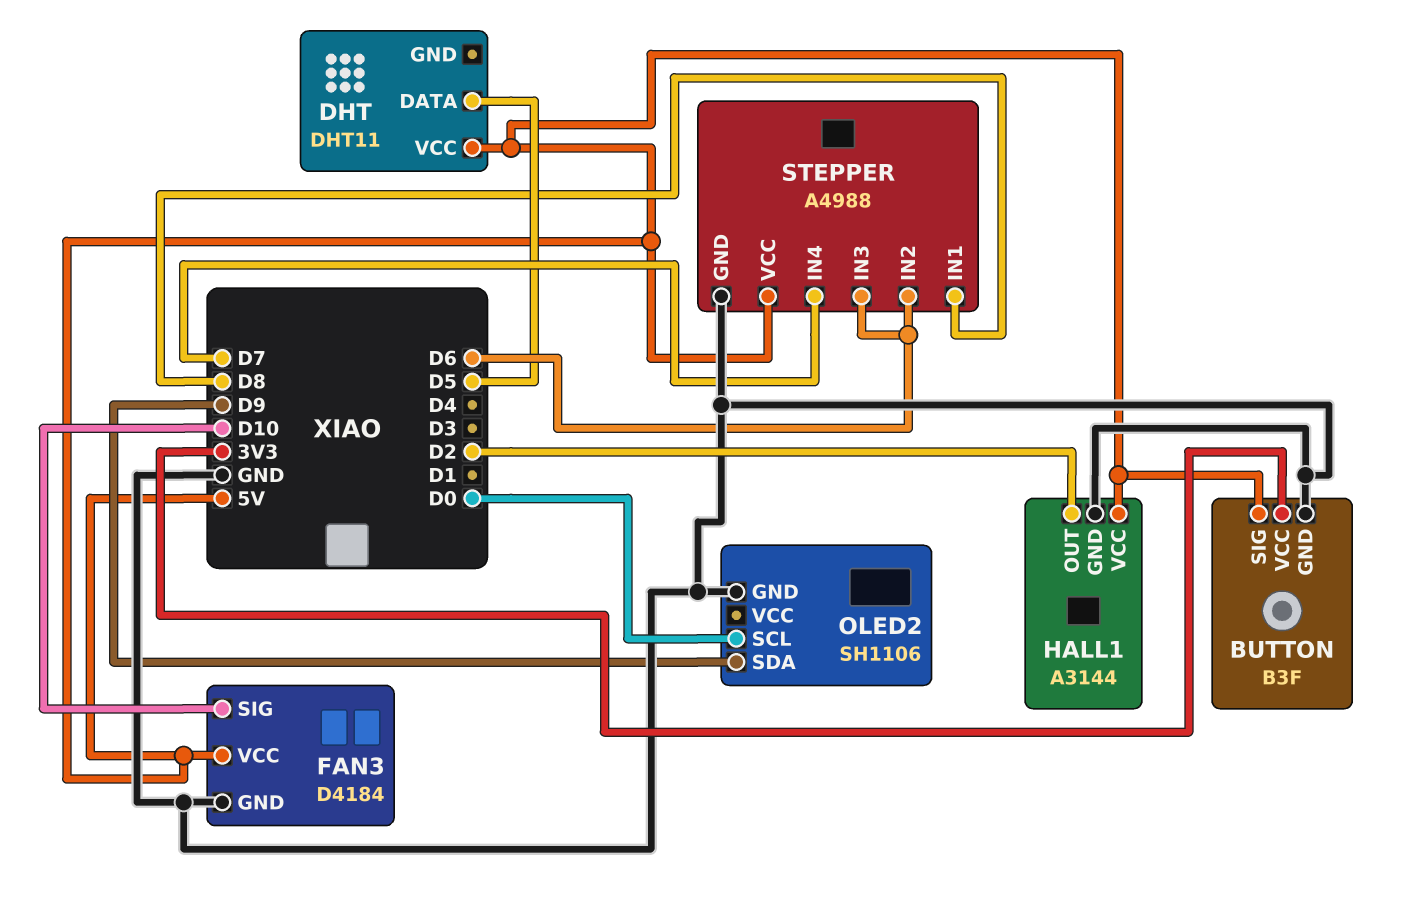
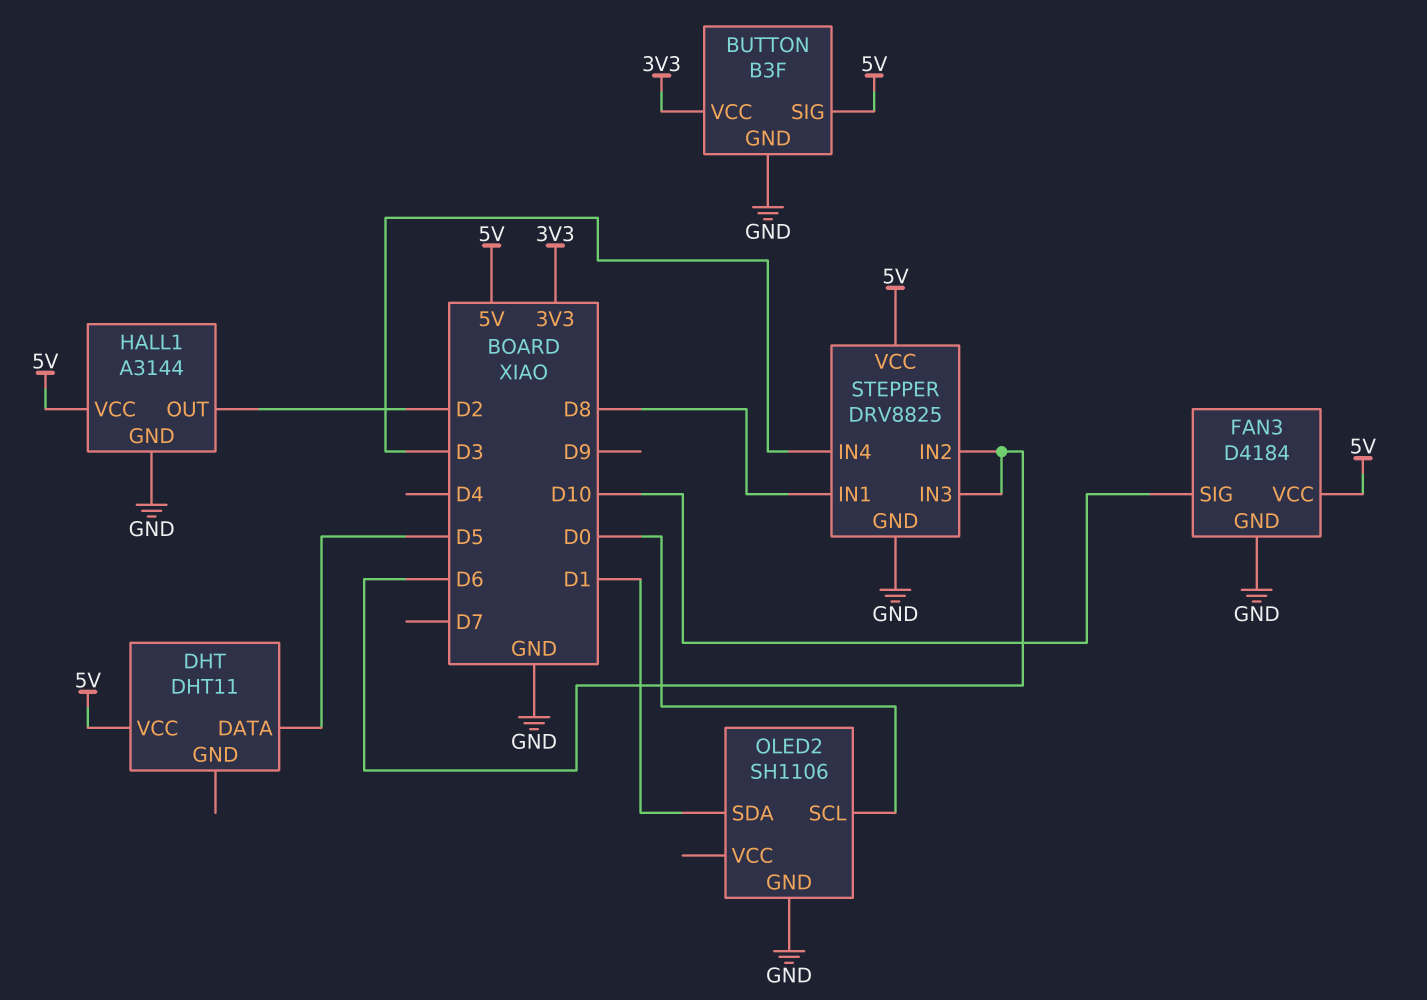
OLED2 pin SDA: D9 -> D1
STEPPER: A4988 -> DRV8825
STEPPER pin IN4: D7 -> D3

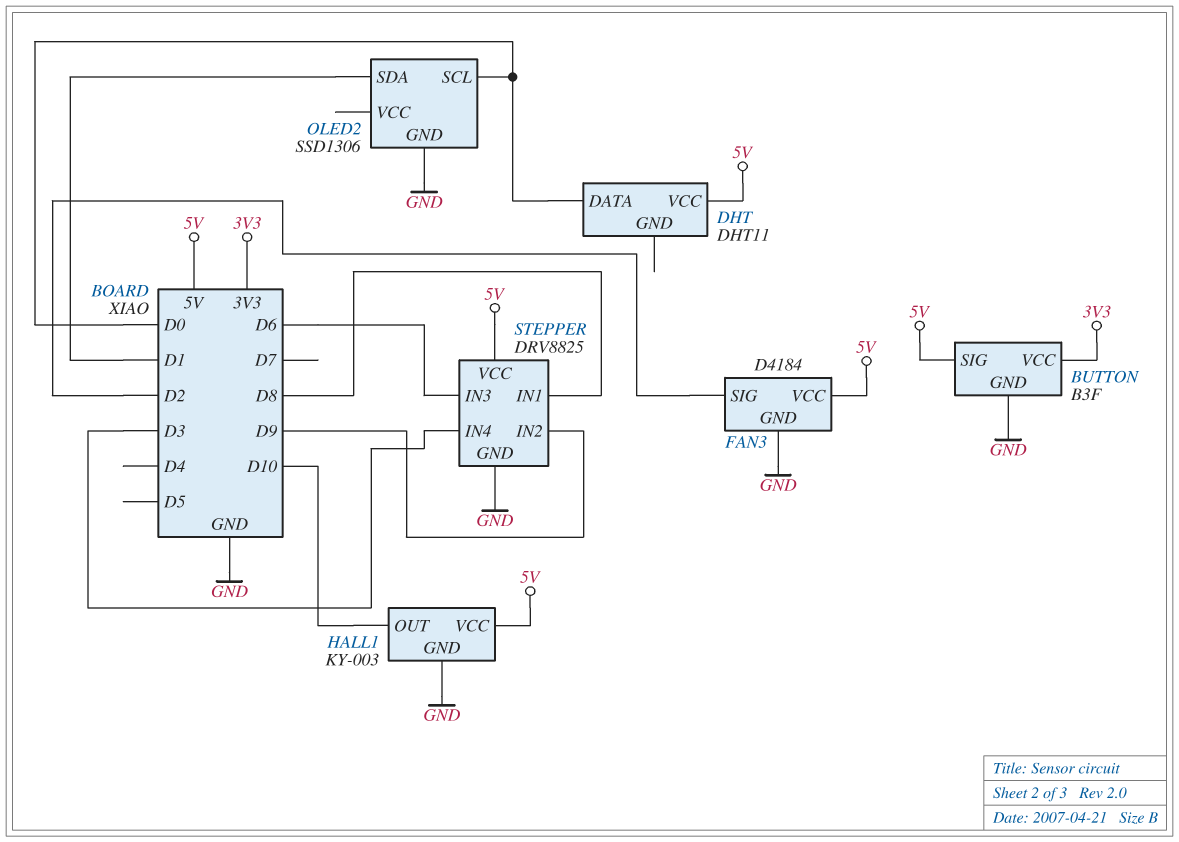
DHT pin DATA: D5 -> D0
FAN3 pin SIG: D10 -> D2
HALL1: A3144 -> KY-003
HALL1 pin OUT: D2 -> D10
OLED2: SH1106 -> SSD1306
STEPPER pin IN2: D6 -> D9

